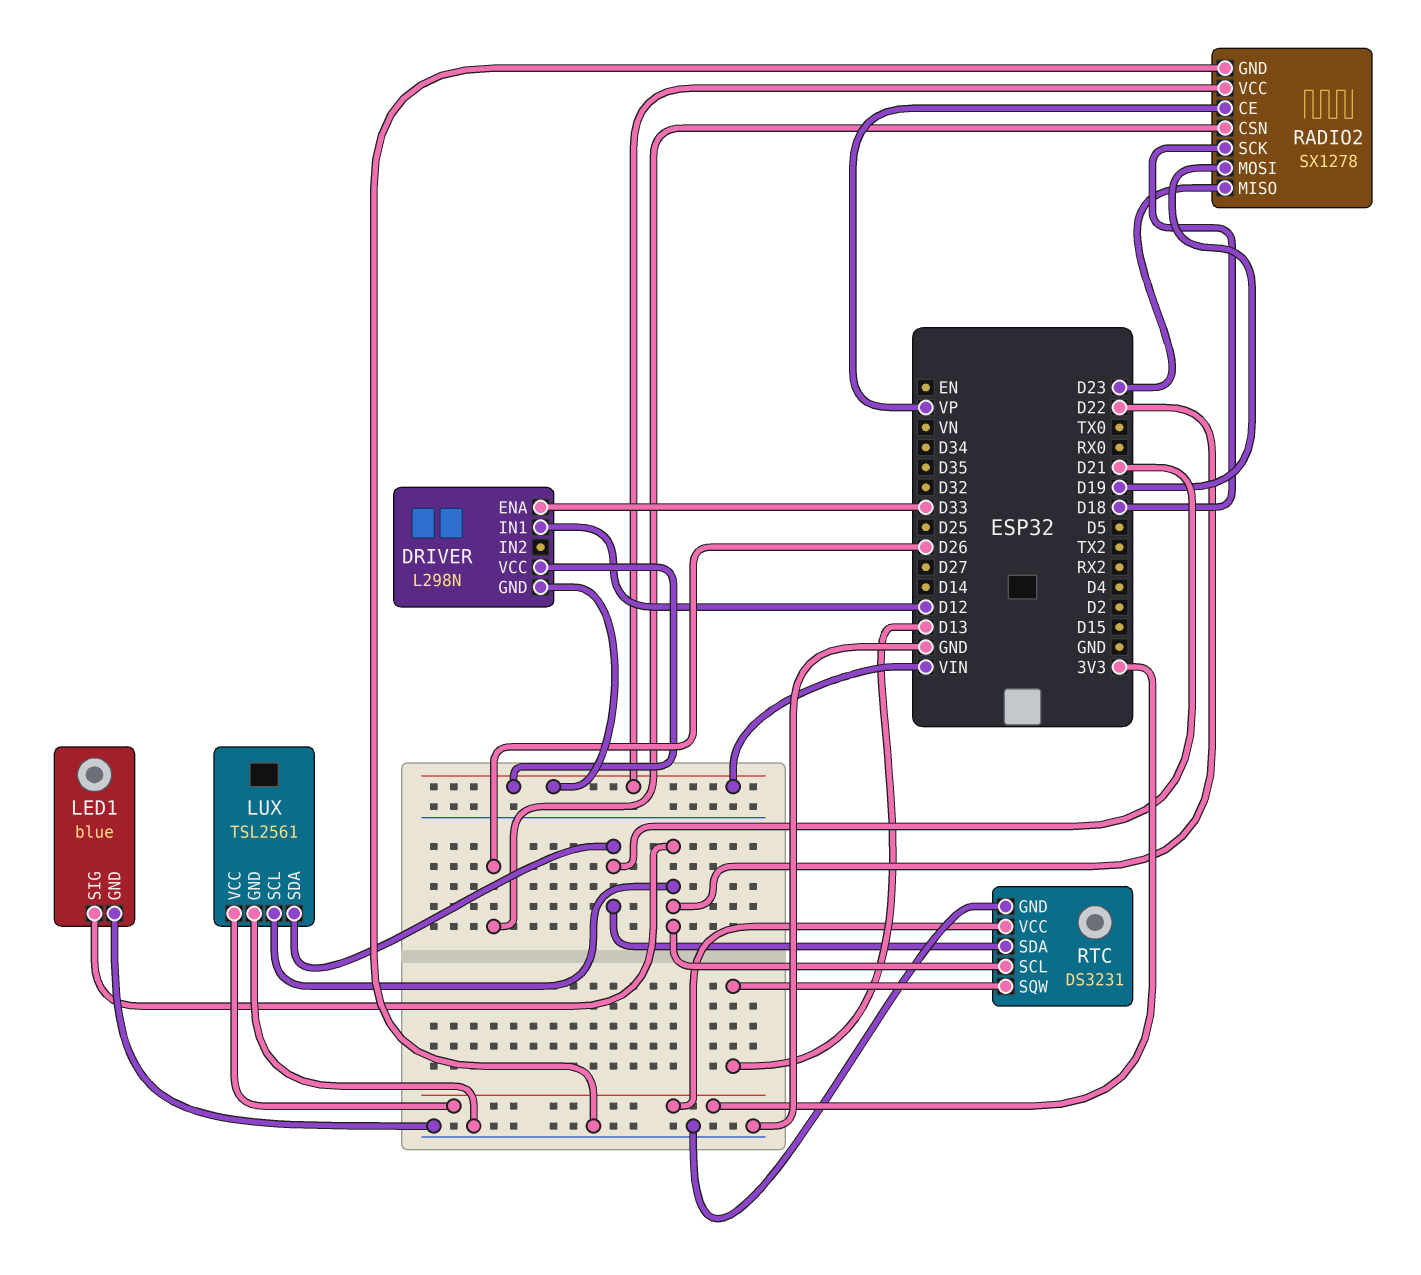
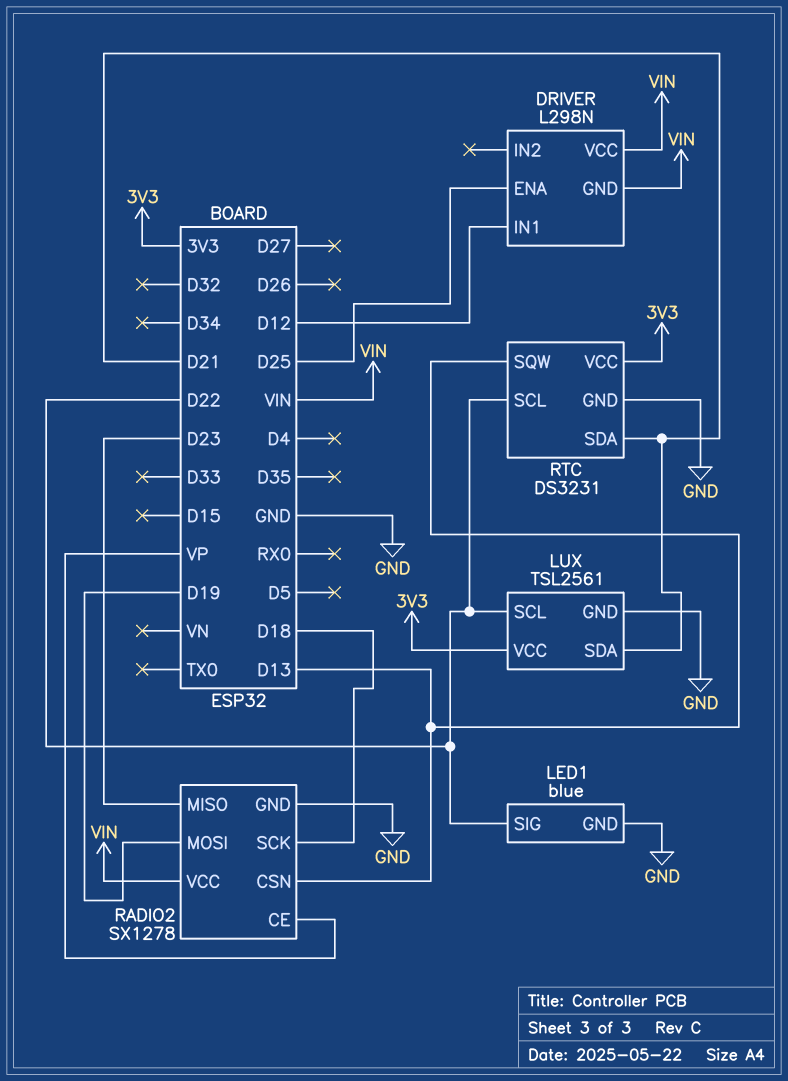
DRIVER pin ENA: D33 -> D25
RADIO2 pin CSN: D26 -> D13

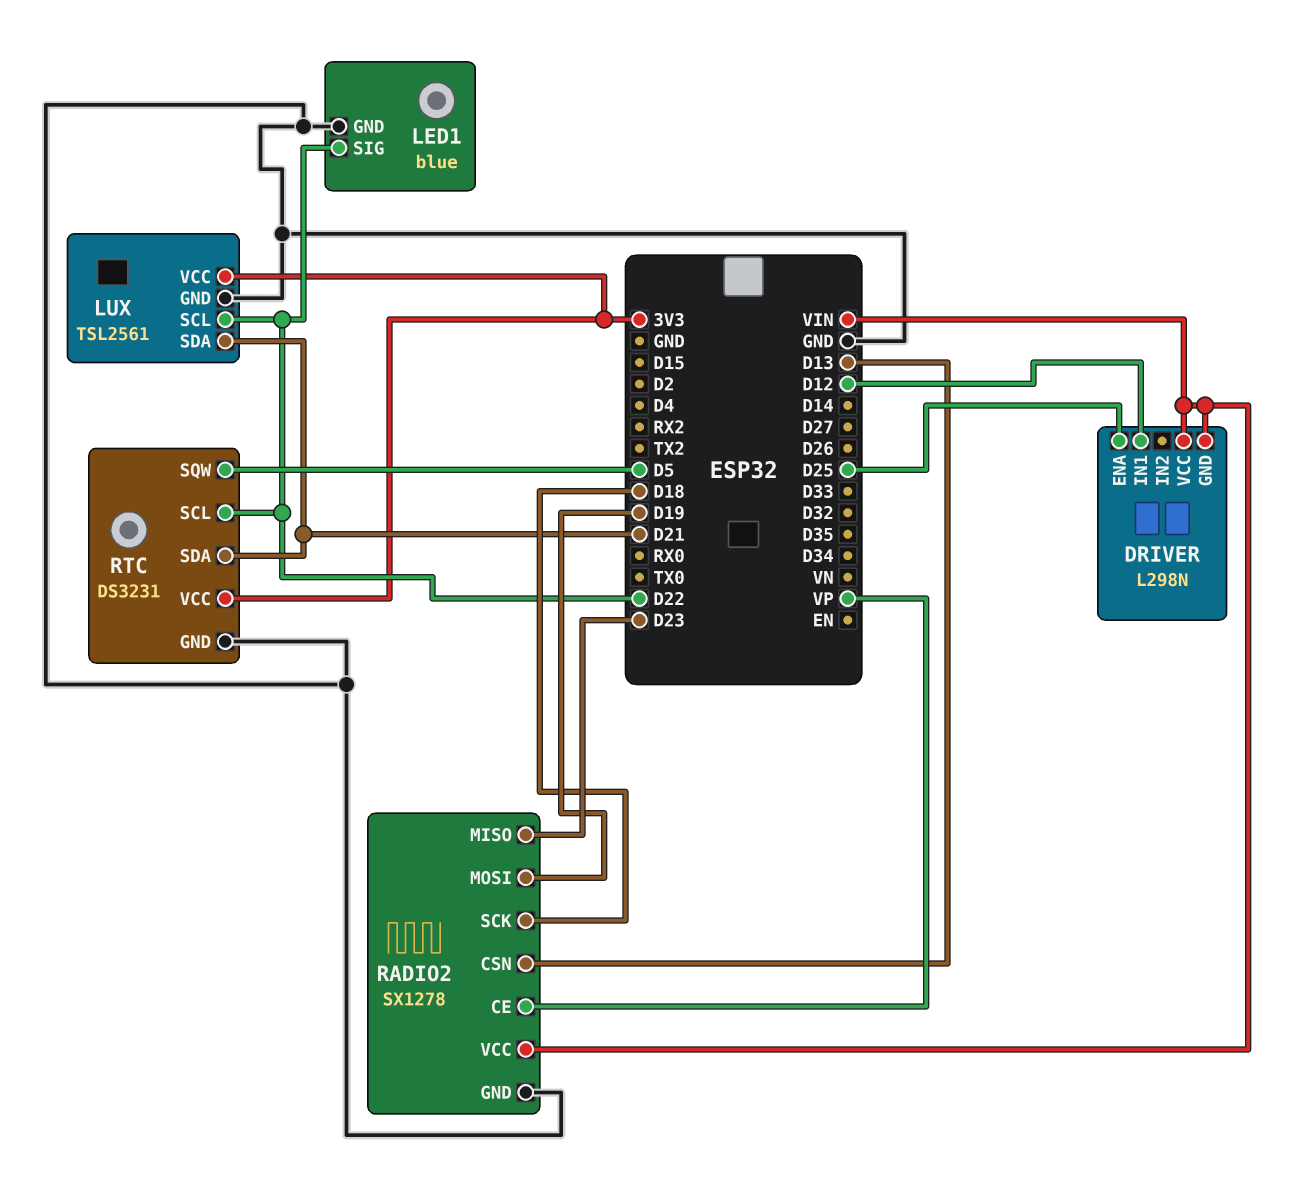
RTC pin SQW: D13 -> D5

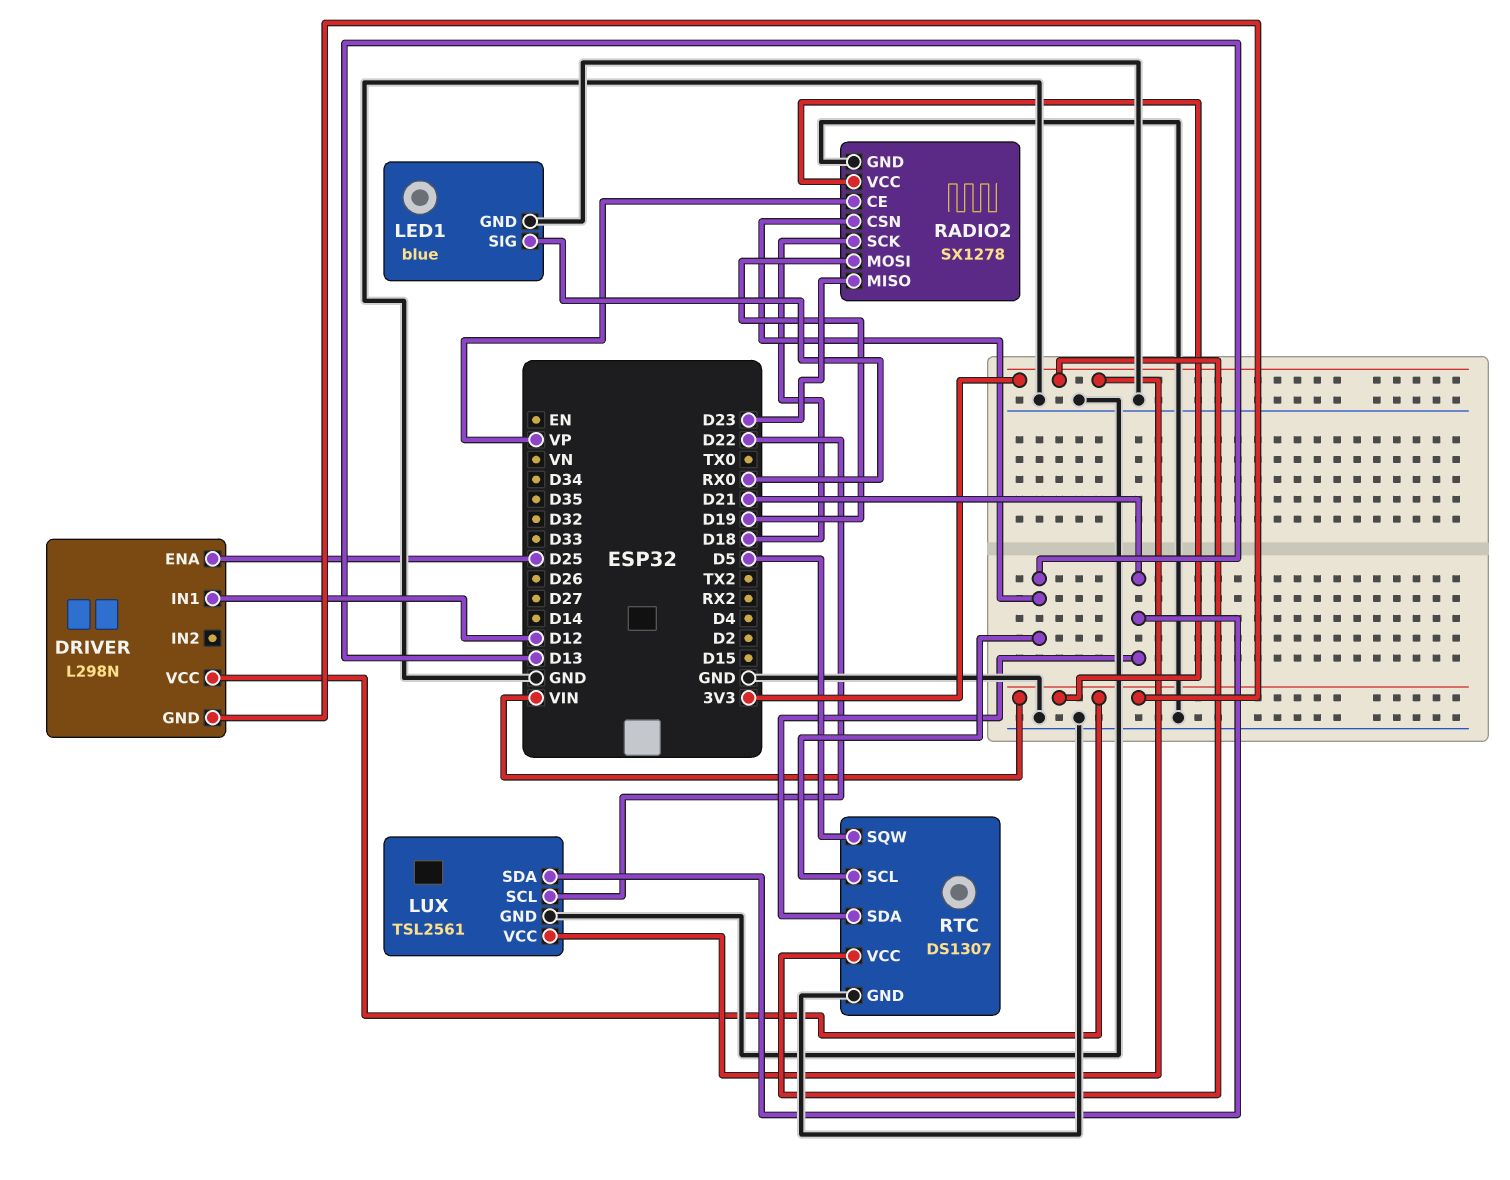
LED1 pin SIG: D22 -> RX0
RTC: DS3231 -> DS1307
RTC pin SCL: D22 -> D13

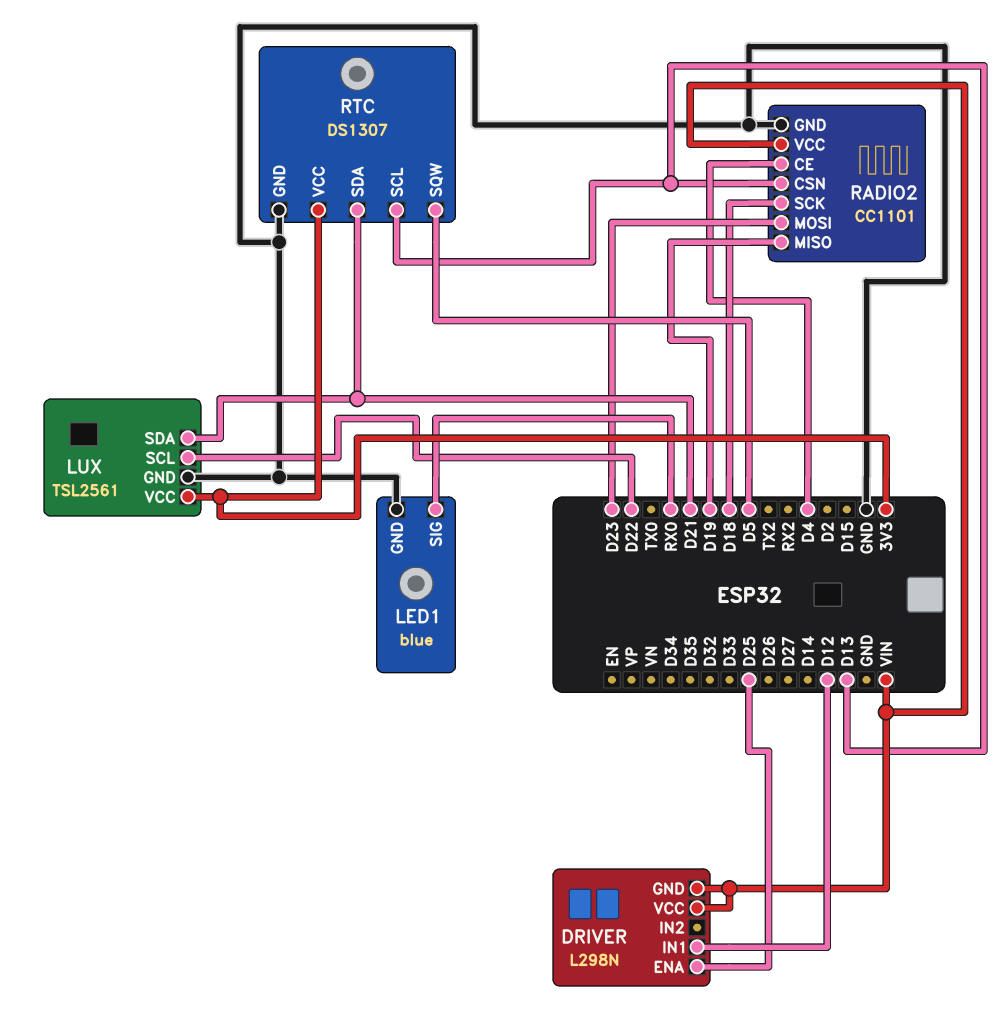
RADIO2: SX1278 -> CC1101
RADIO2 pin CE: VP -> D4
RADIO2 pin MISO: D23 -> D19
RADIO2 pin MOSI: D19 -> D23

